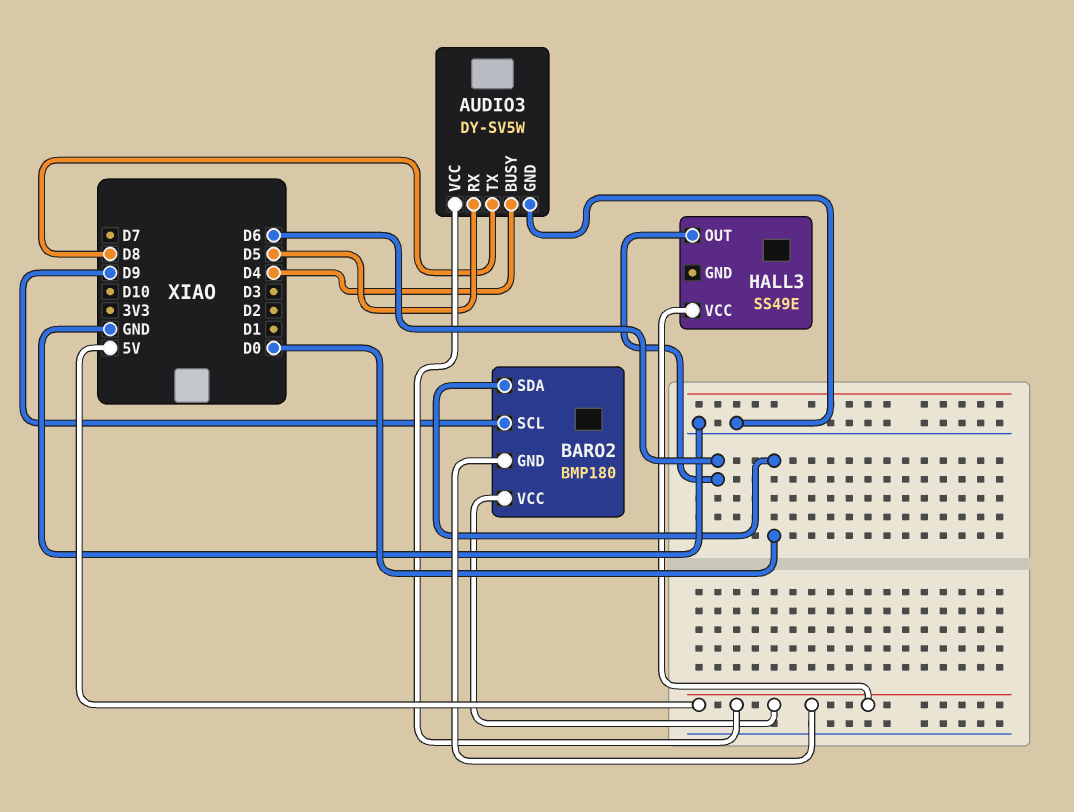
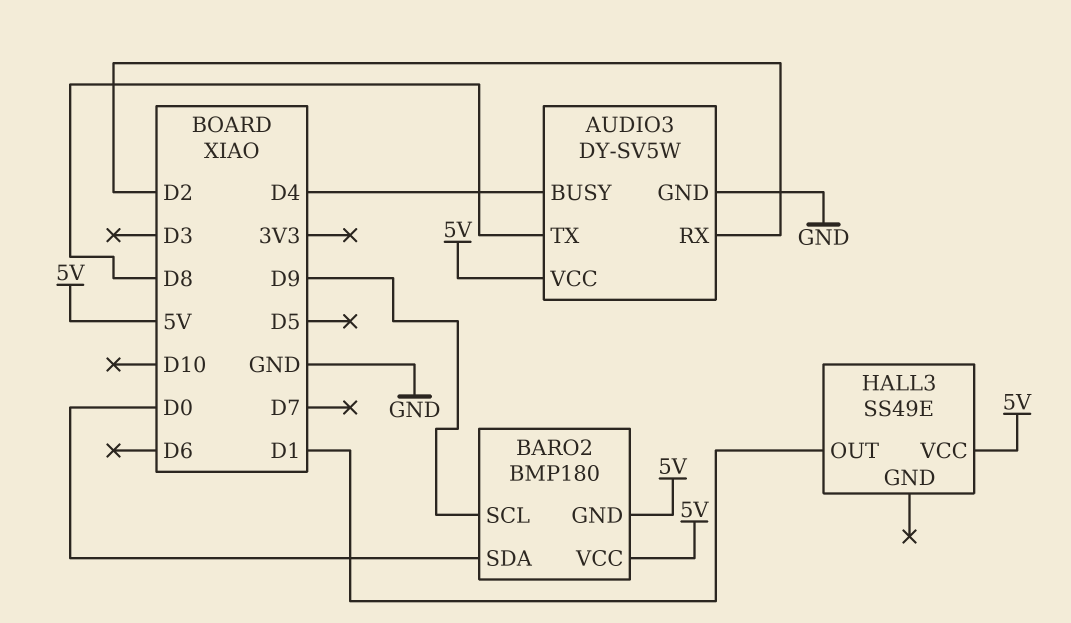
AUDIO3 pin RX: D5 -> D2
HALL3 pin OUT: D6 -> D1

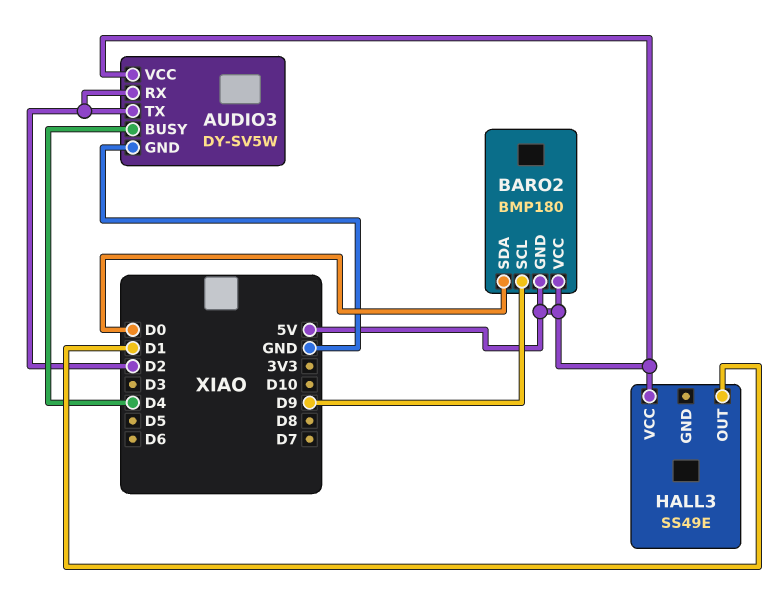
AUDIO3 pin TX: D8 -> D2

